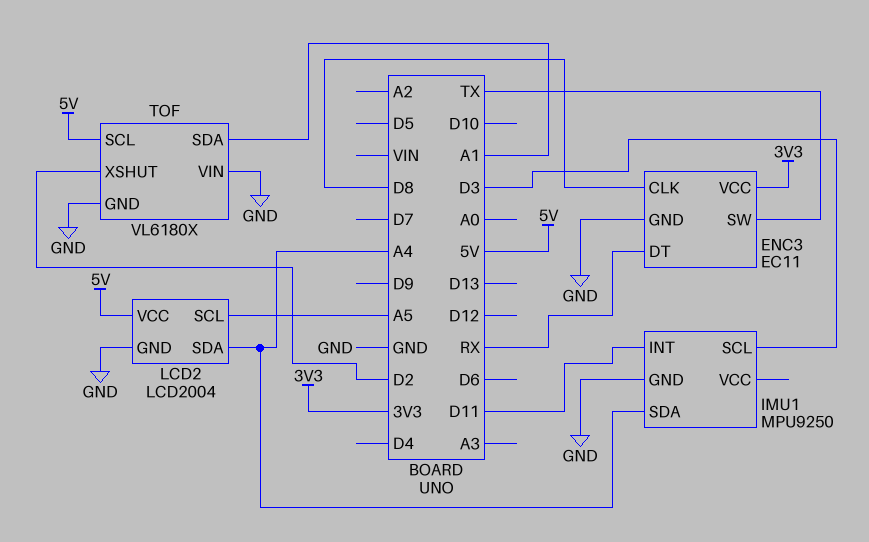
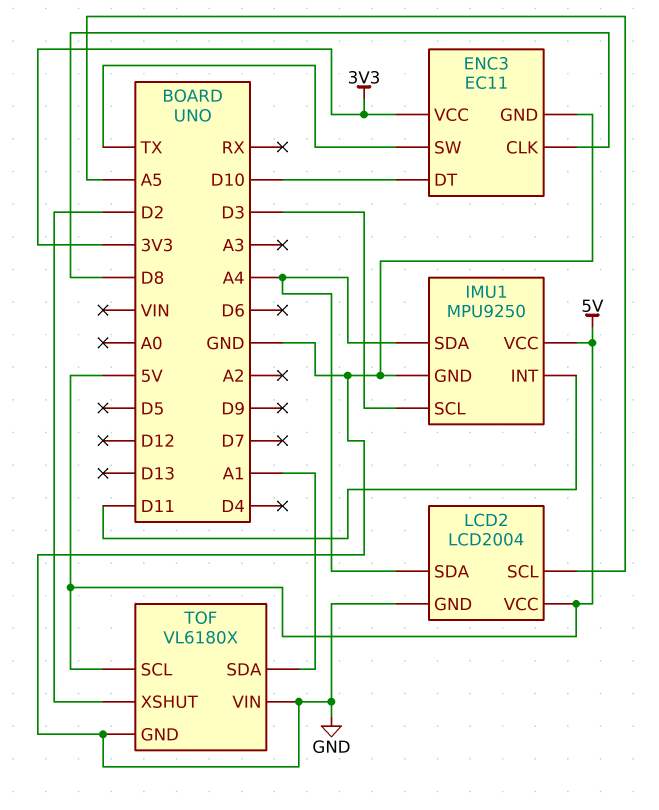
ENC3 pin DT: RX -> D10
IMU1 pin VCC: none -> 5V

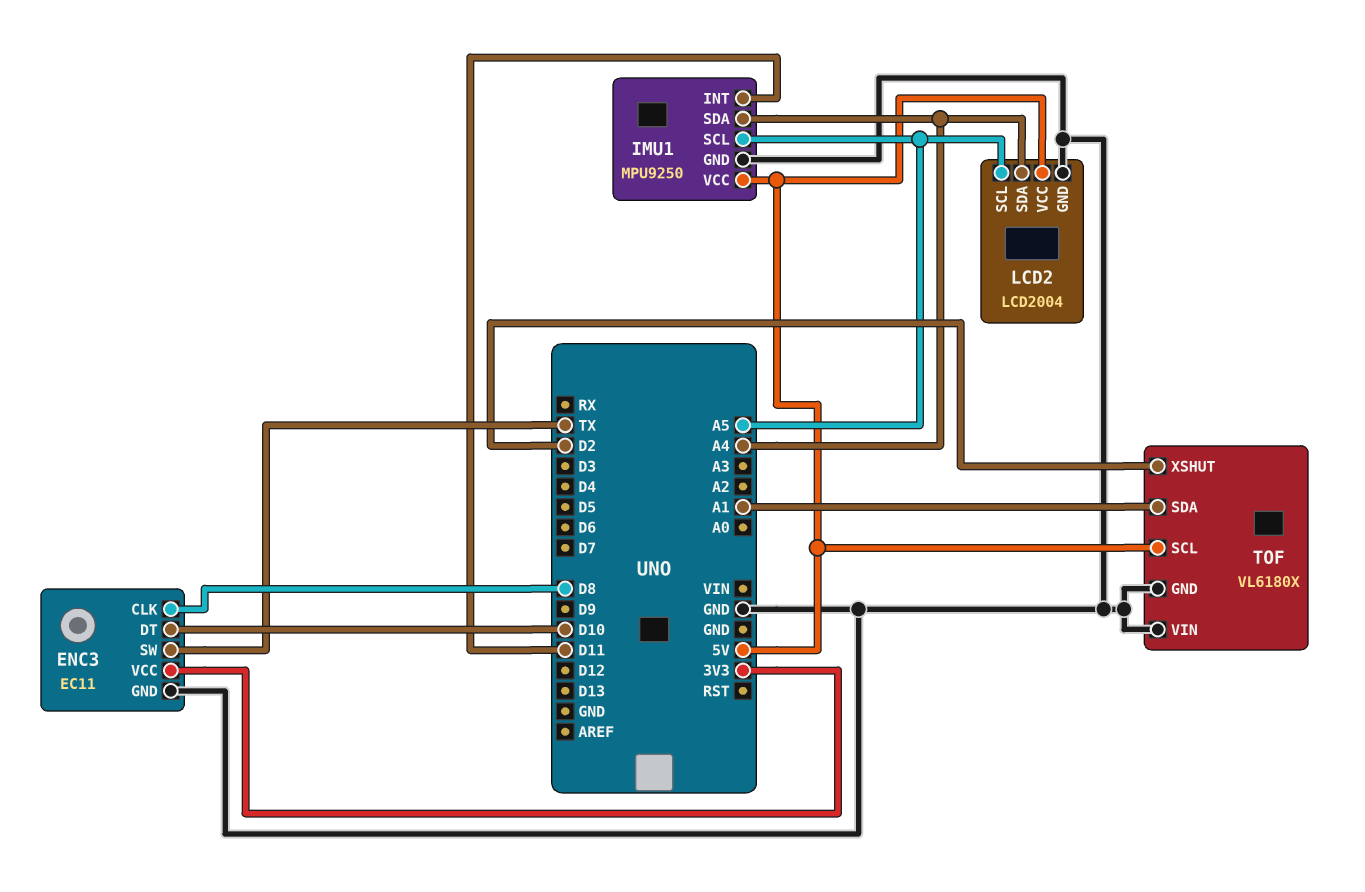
IMU1 pin SCL: D3 -> A5

